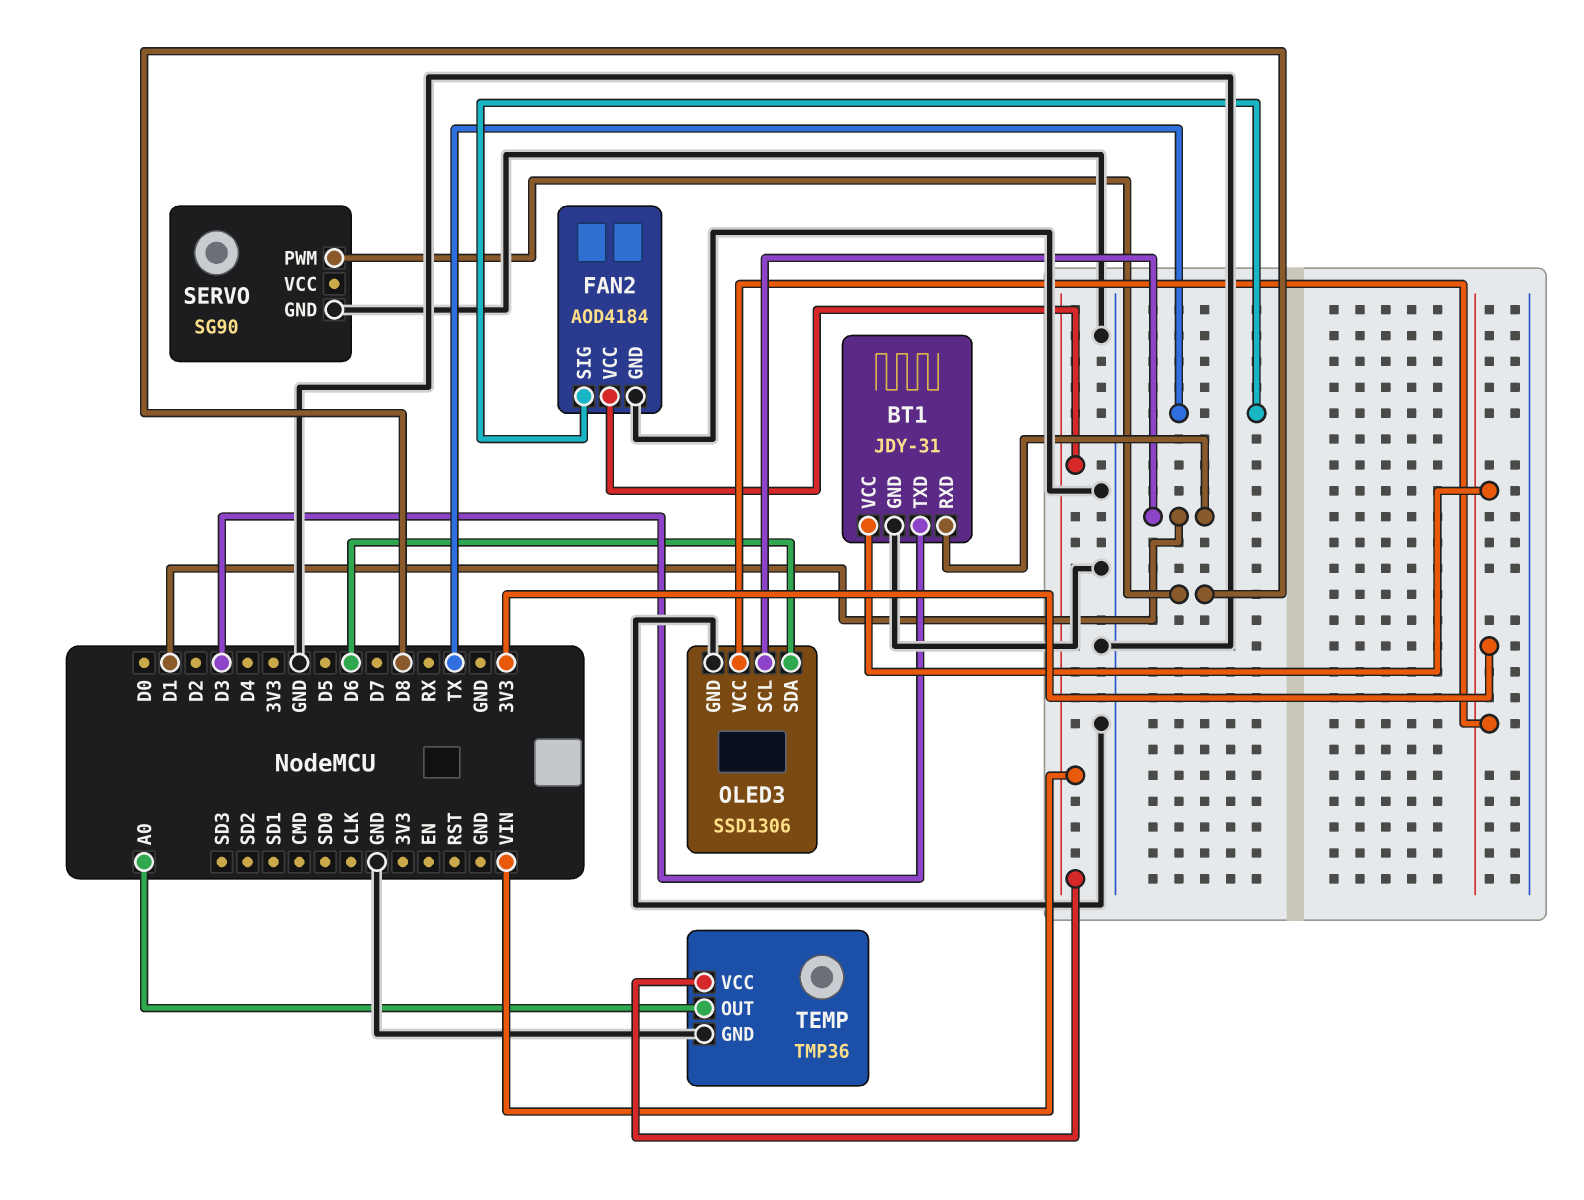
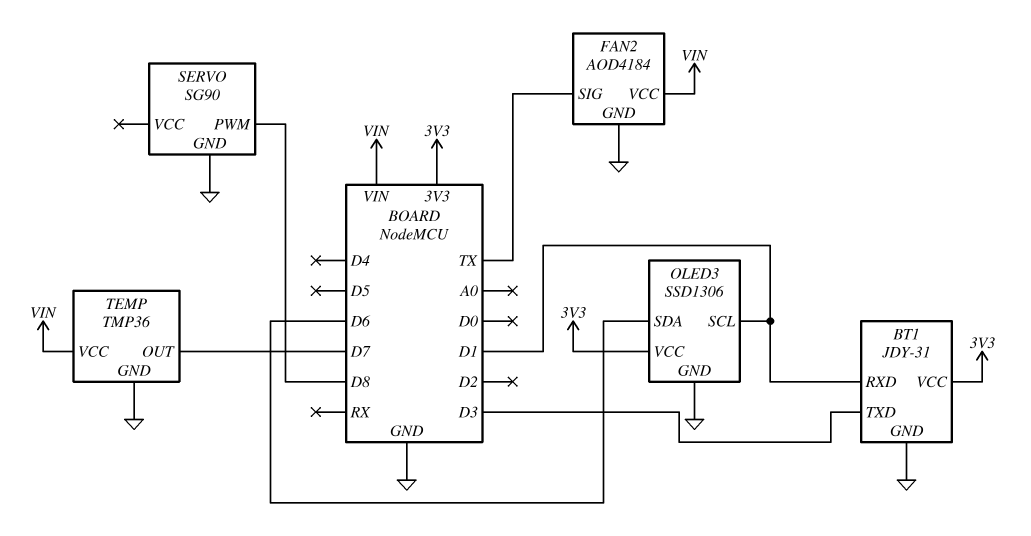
TEMP pin OUT: A0 -> D7

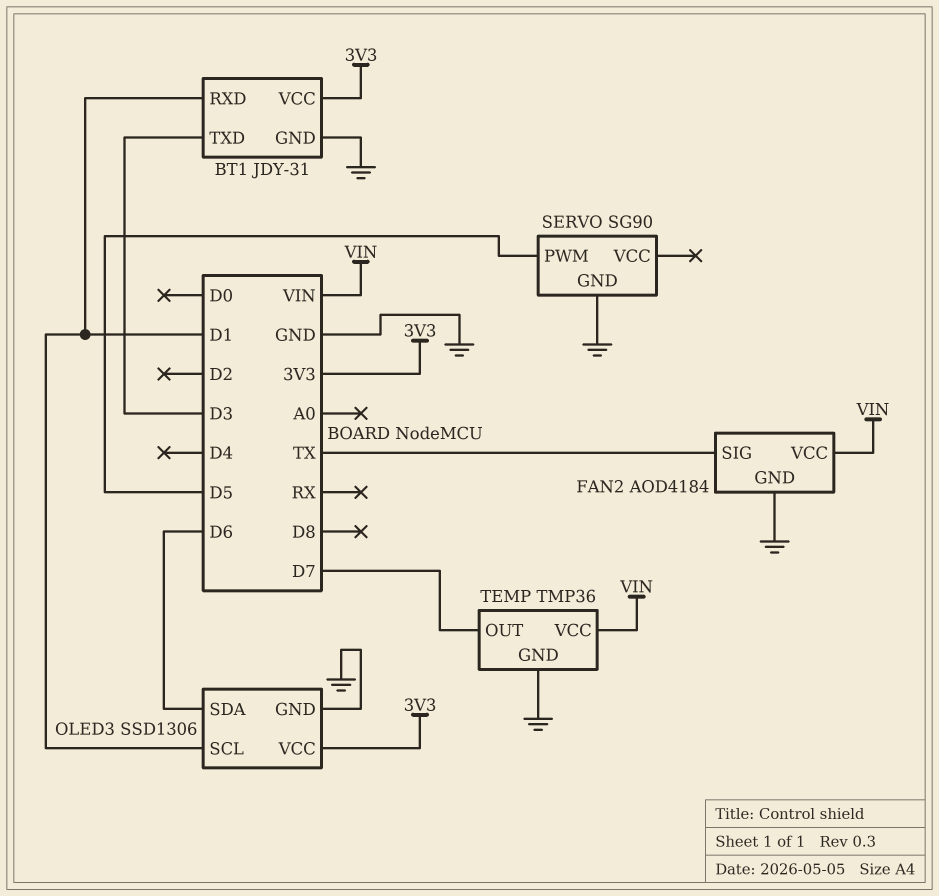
SERVO pin PWM: D8 -> D5

